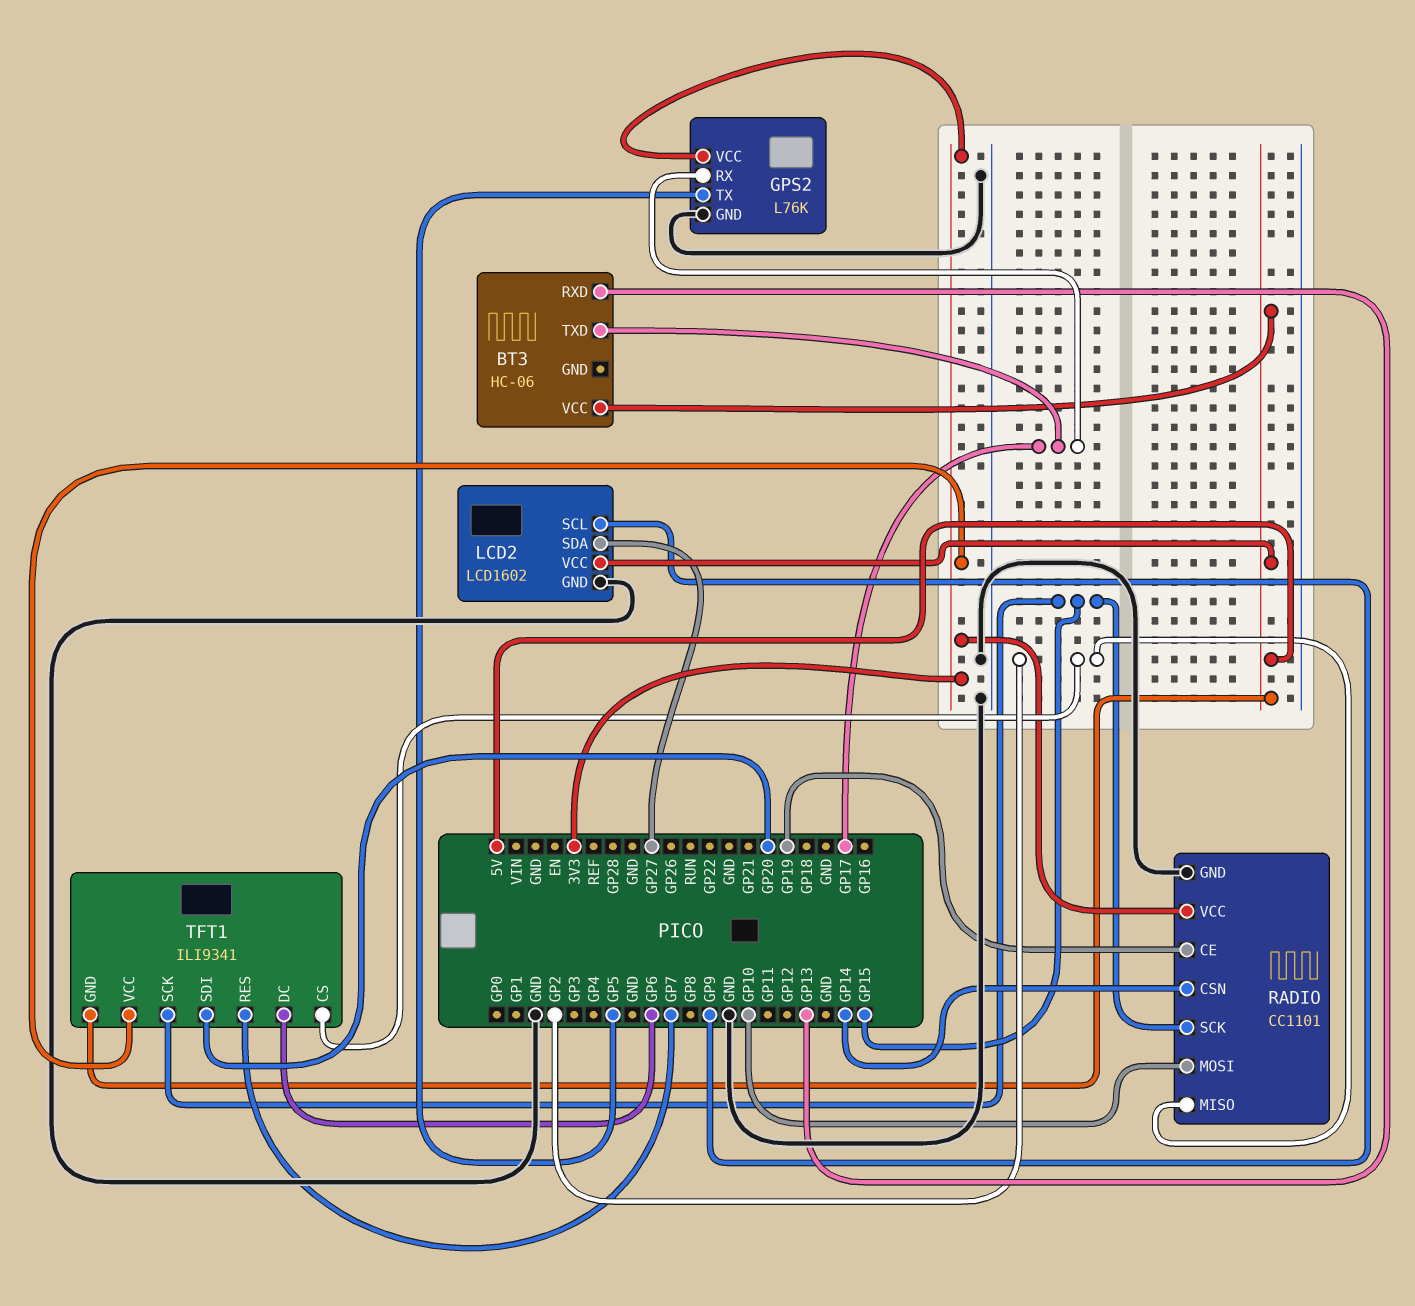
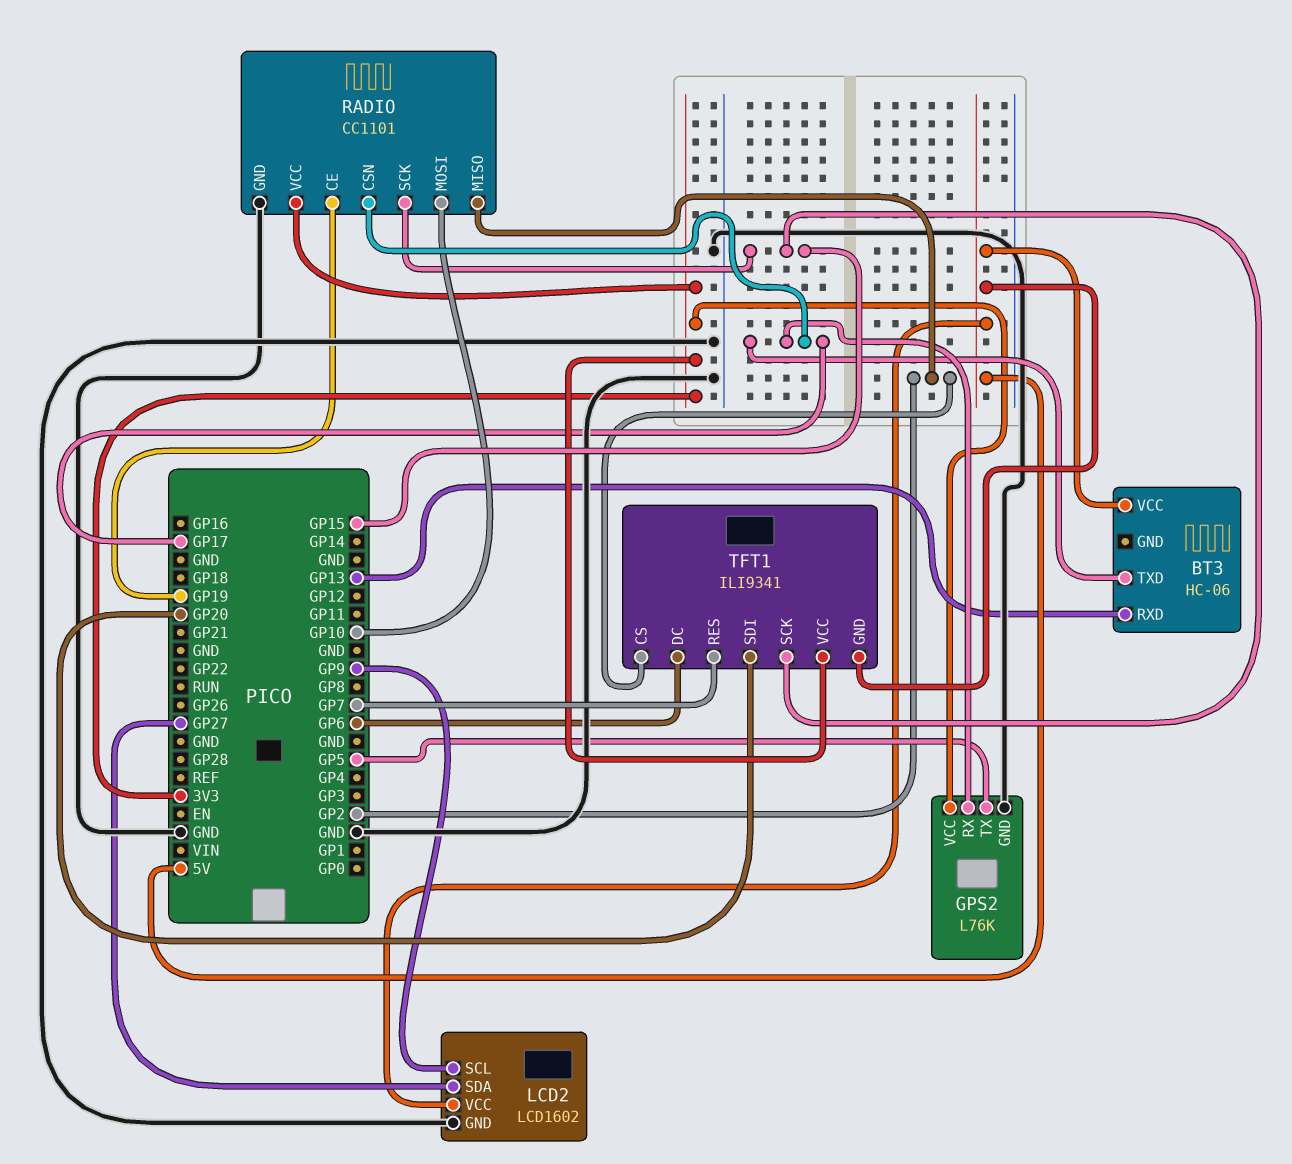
RADIO pin CSN: GP14 -> GP17

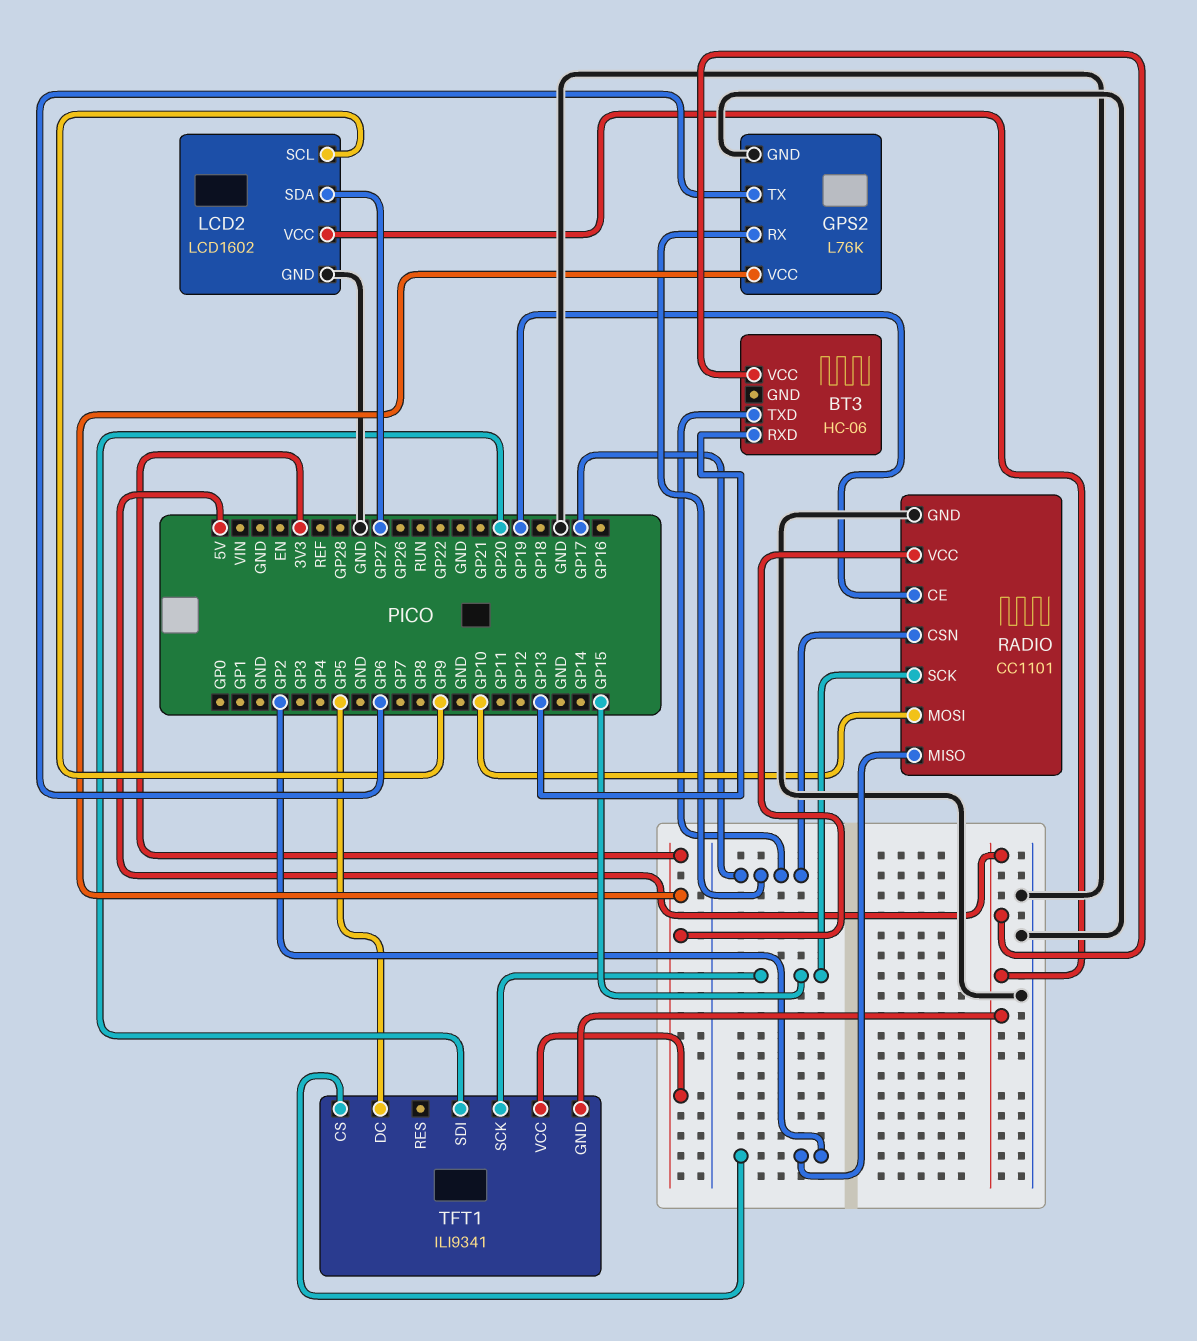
GPS2 pin TX: GP5 -> GP6
TFT1 pin DC: GP6 -> GP5
TFT1 pin RES: GP7 -> none

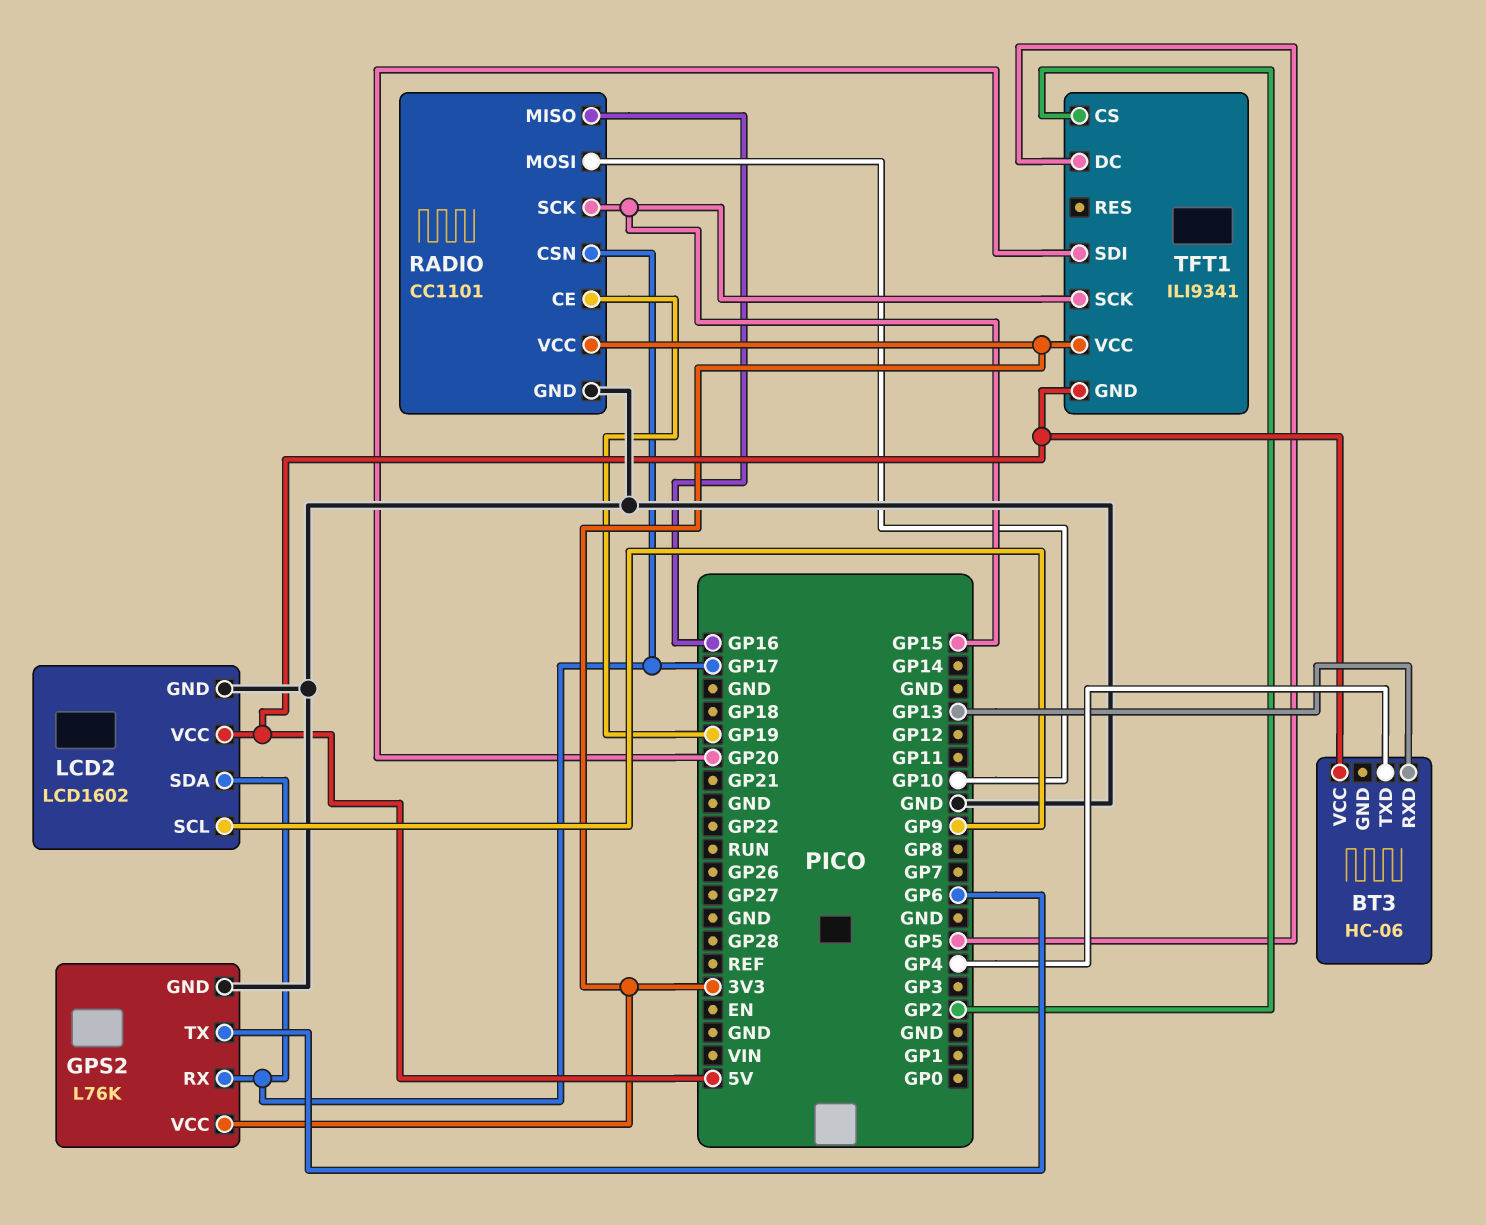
BT3 pin TXD: GP17 -> GP4
LCD2 pin SDA: GP27 -> GP17
RADIO pin MISO: GP2 -> GP16

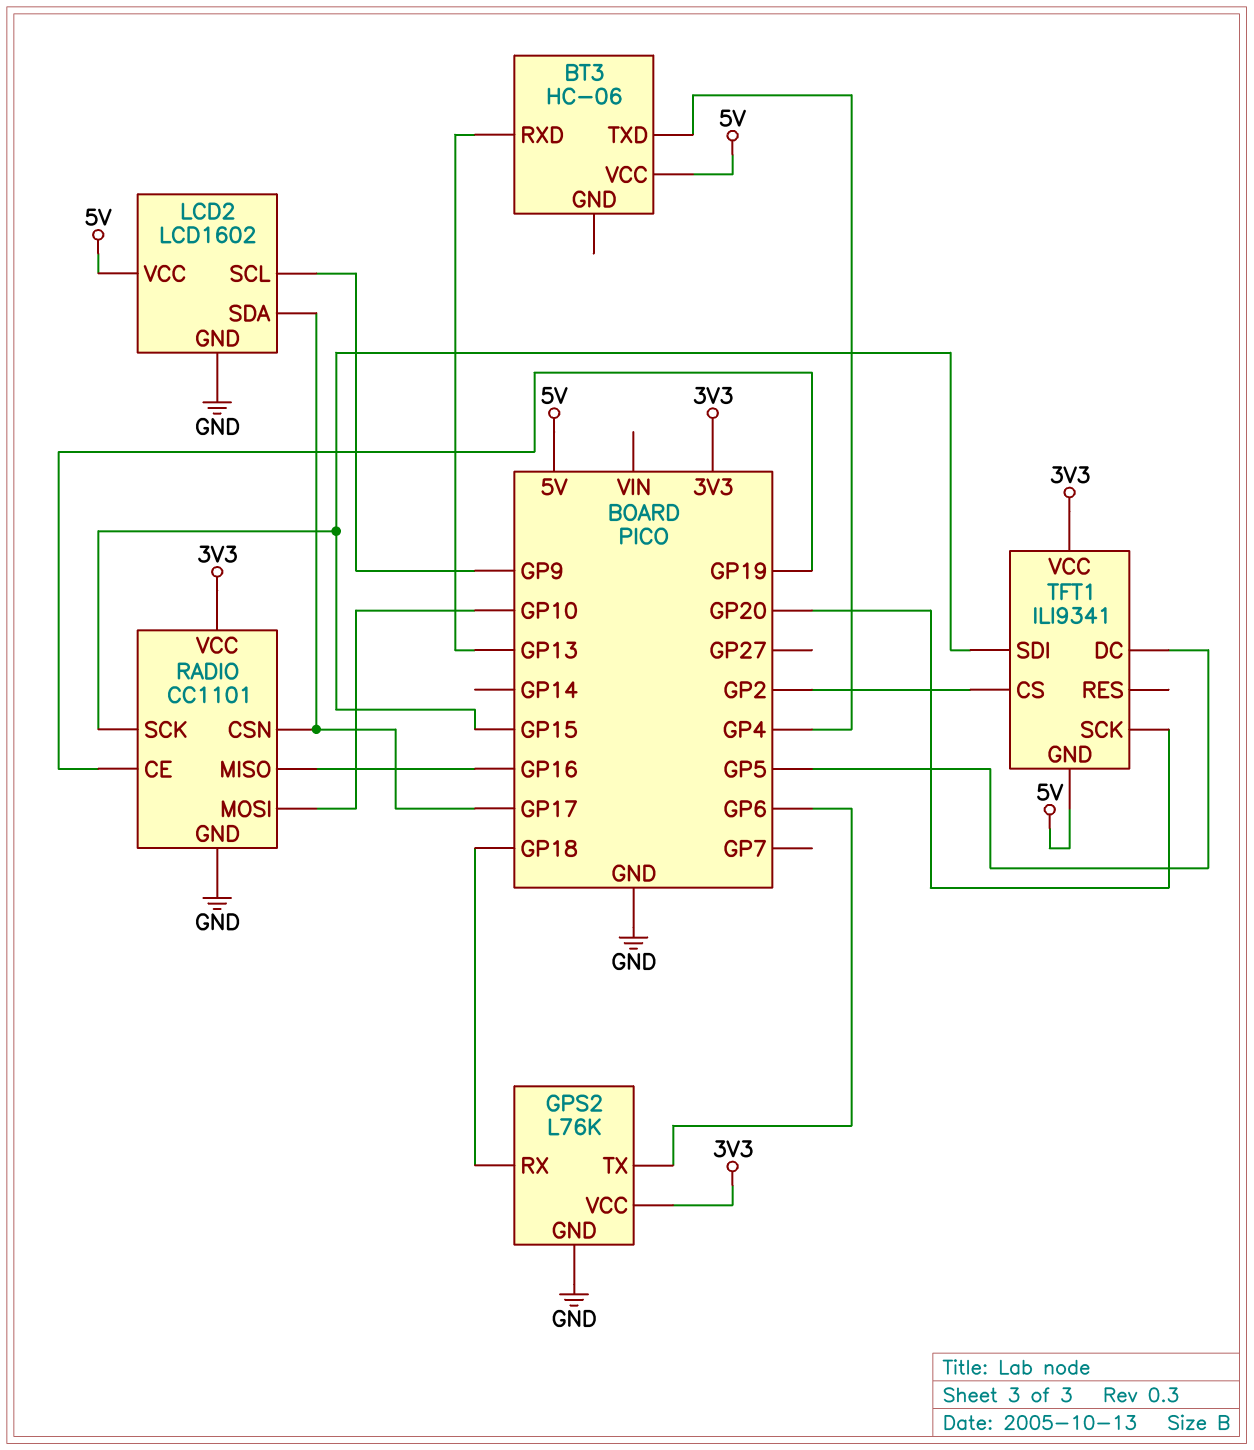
GPS2 pin RX: GP17 -> GP18
TFT1 pin SCK: GP15 -> GP20
TFT1 pin SDI: GP20 -> GP15

